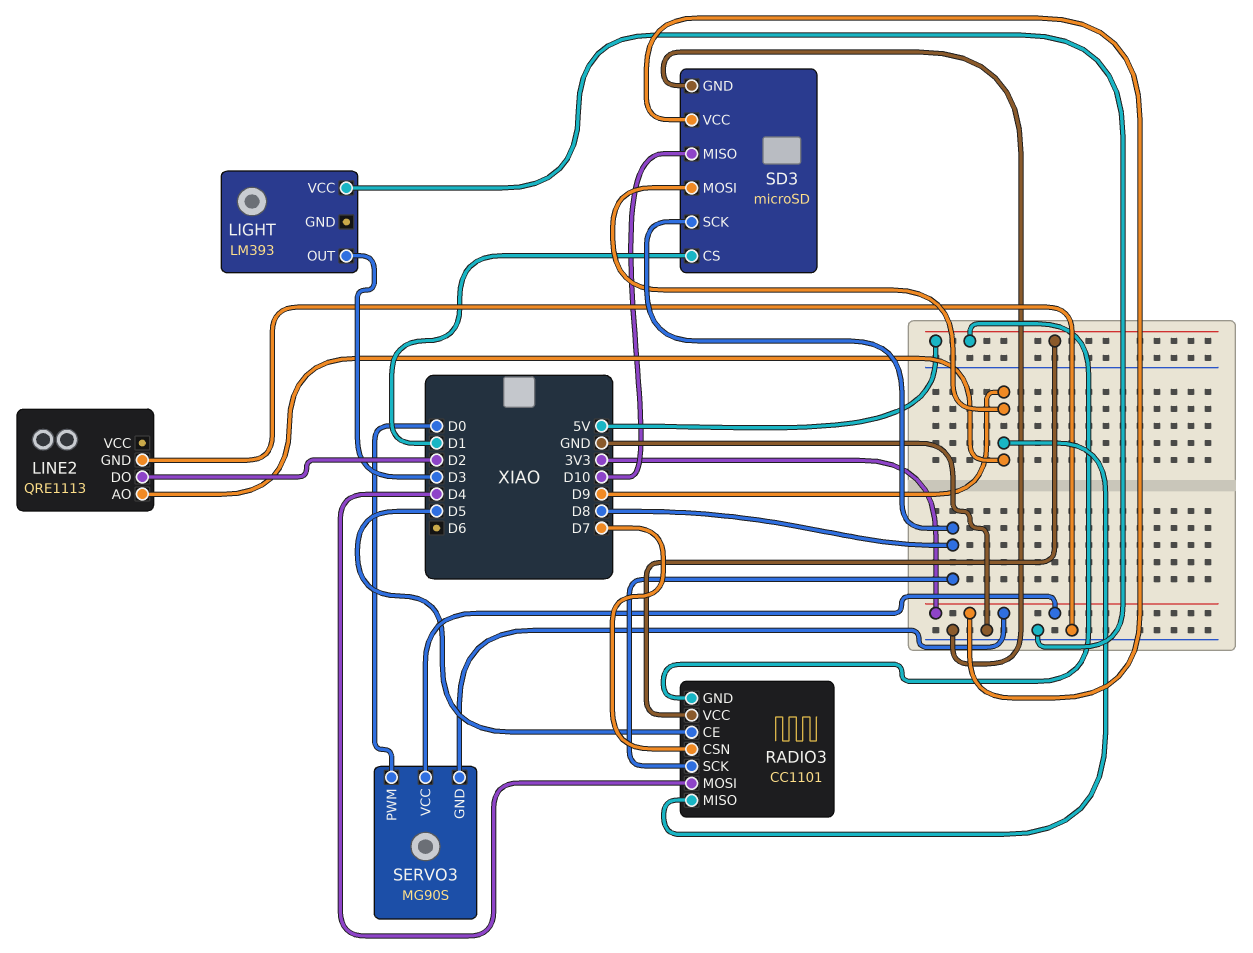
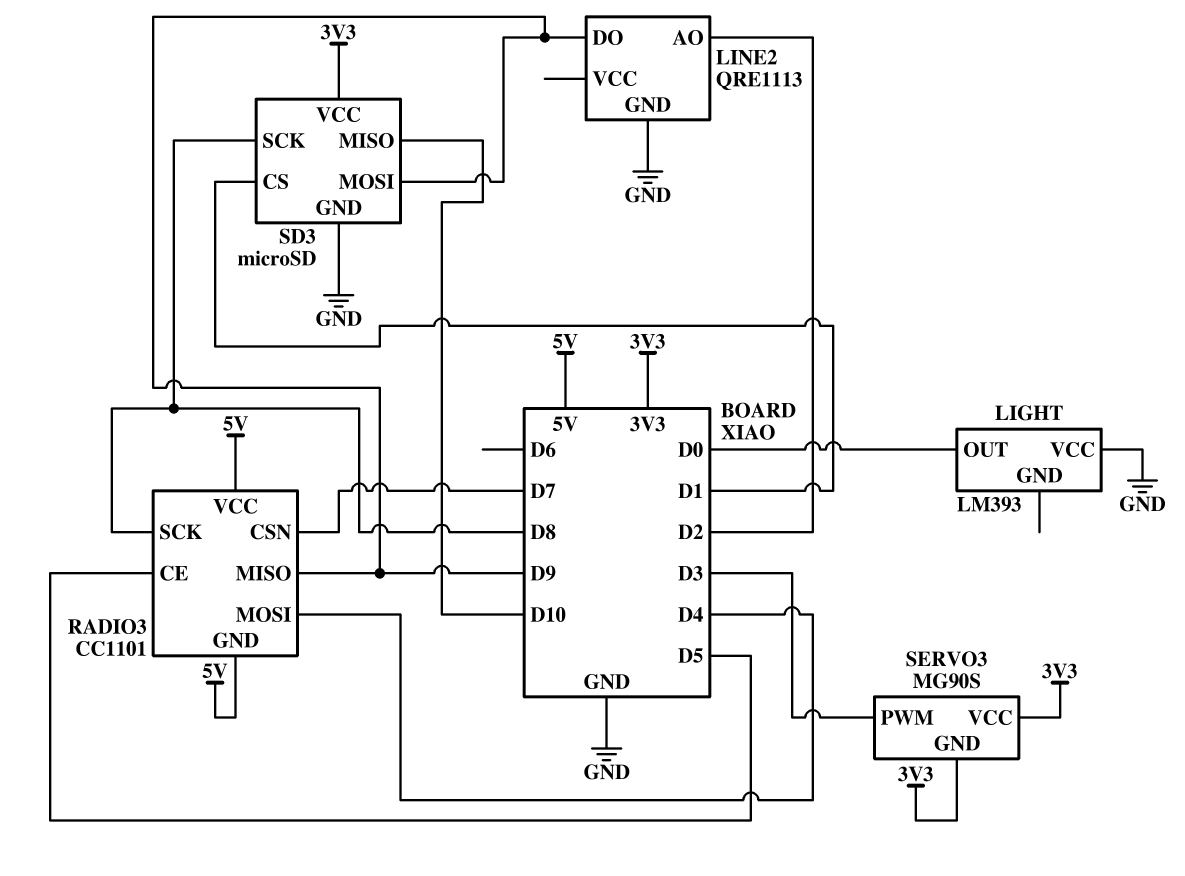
LIGHT pin OUT: D3 -> D0
LINE2 pin AO: D9 -> D2
LINE2 pin DO: D2 -> D9
SERVO3 pin PWM: D0 -> D3

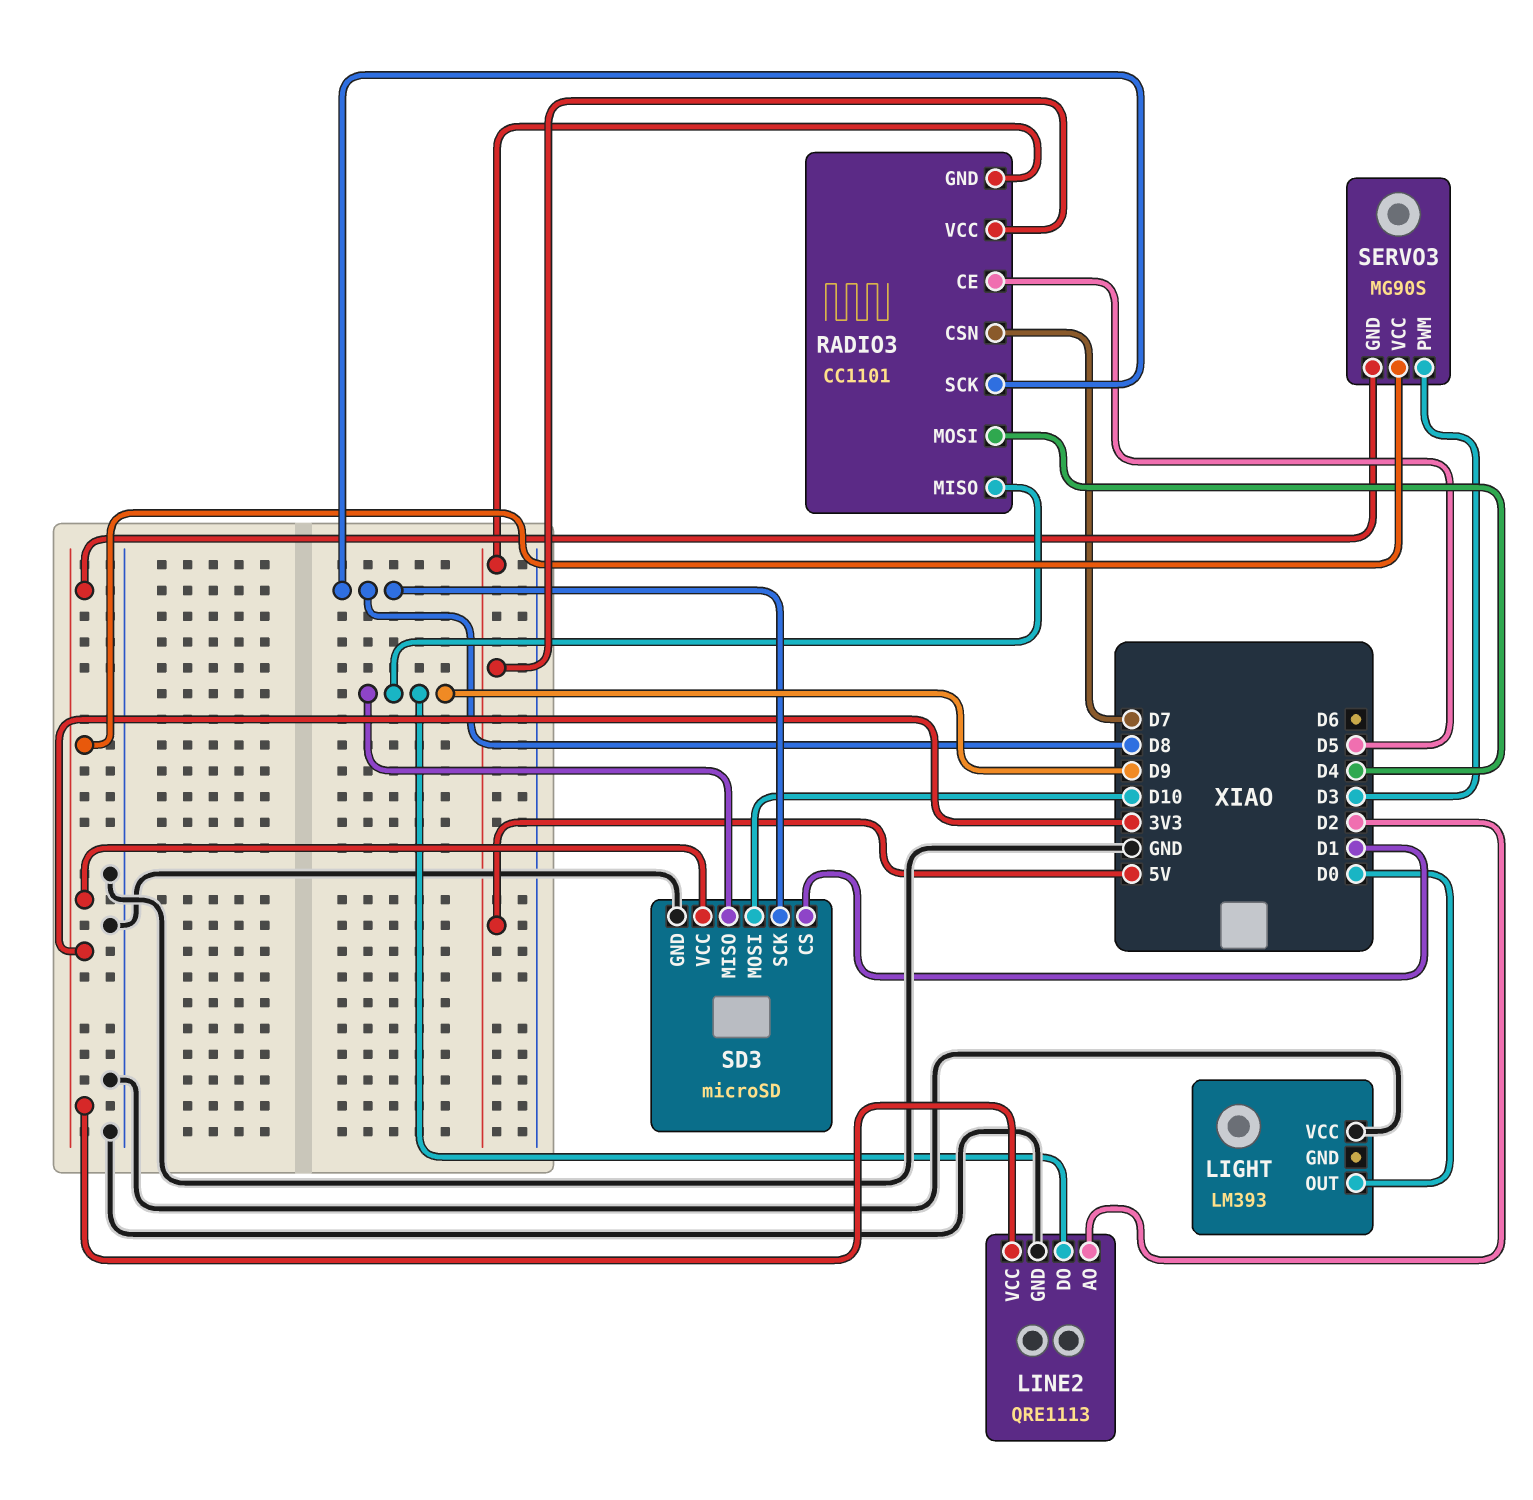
LINE2 pin VCC: none -> 3V3
SD3 pin MISO: D10 -> D9
SD3 pin MOSI: D9 -> D10

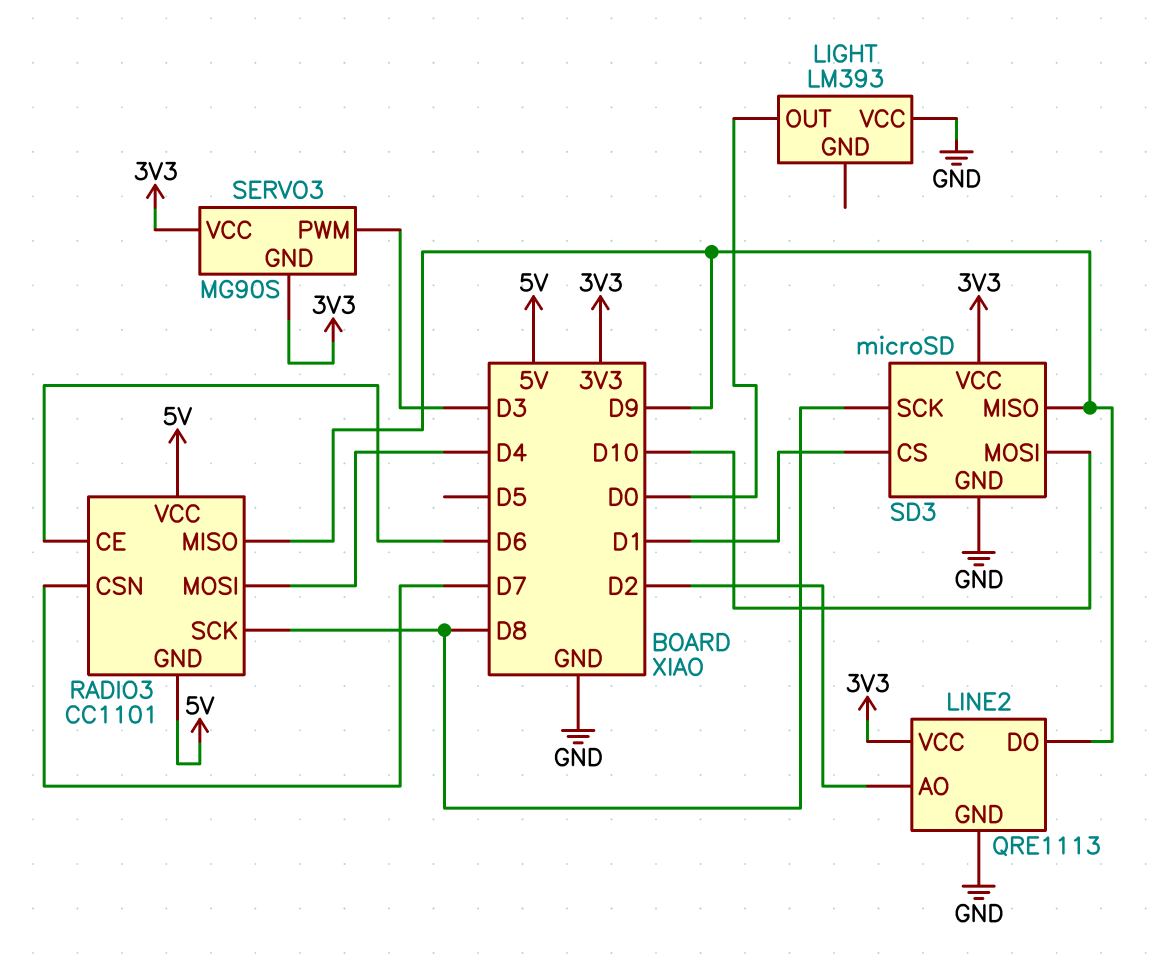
RADIO3 pin CE: D5 -> D6

